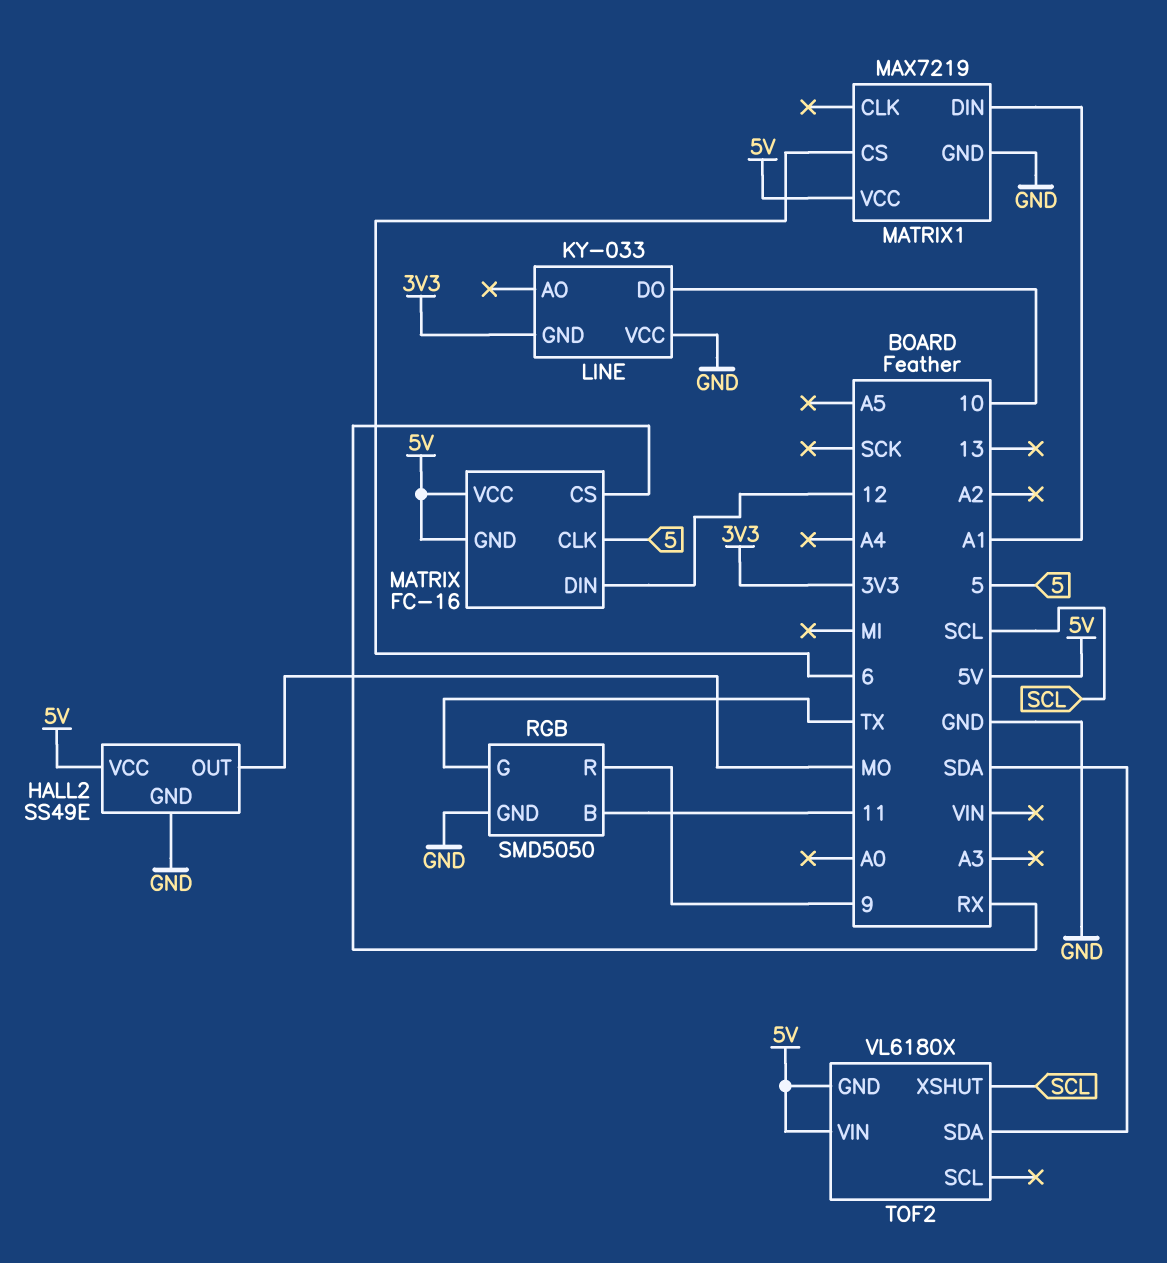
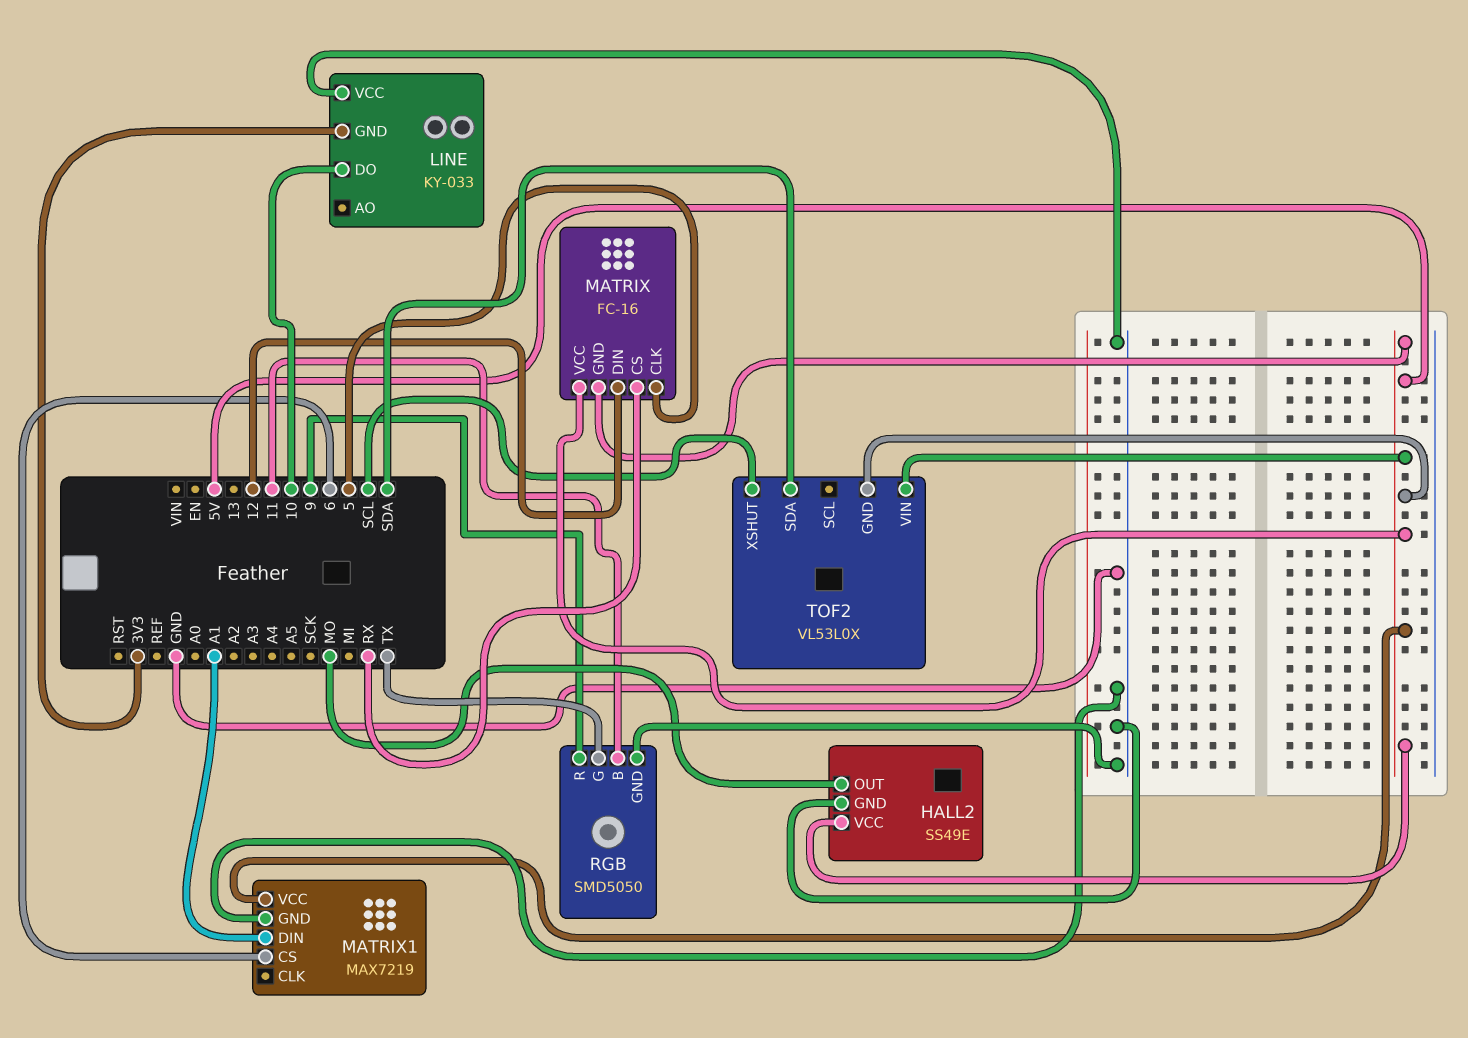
TOF2: VL6180X -> VL53L0X

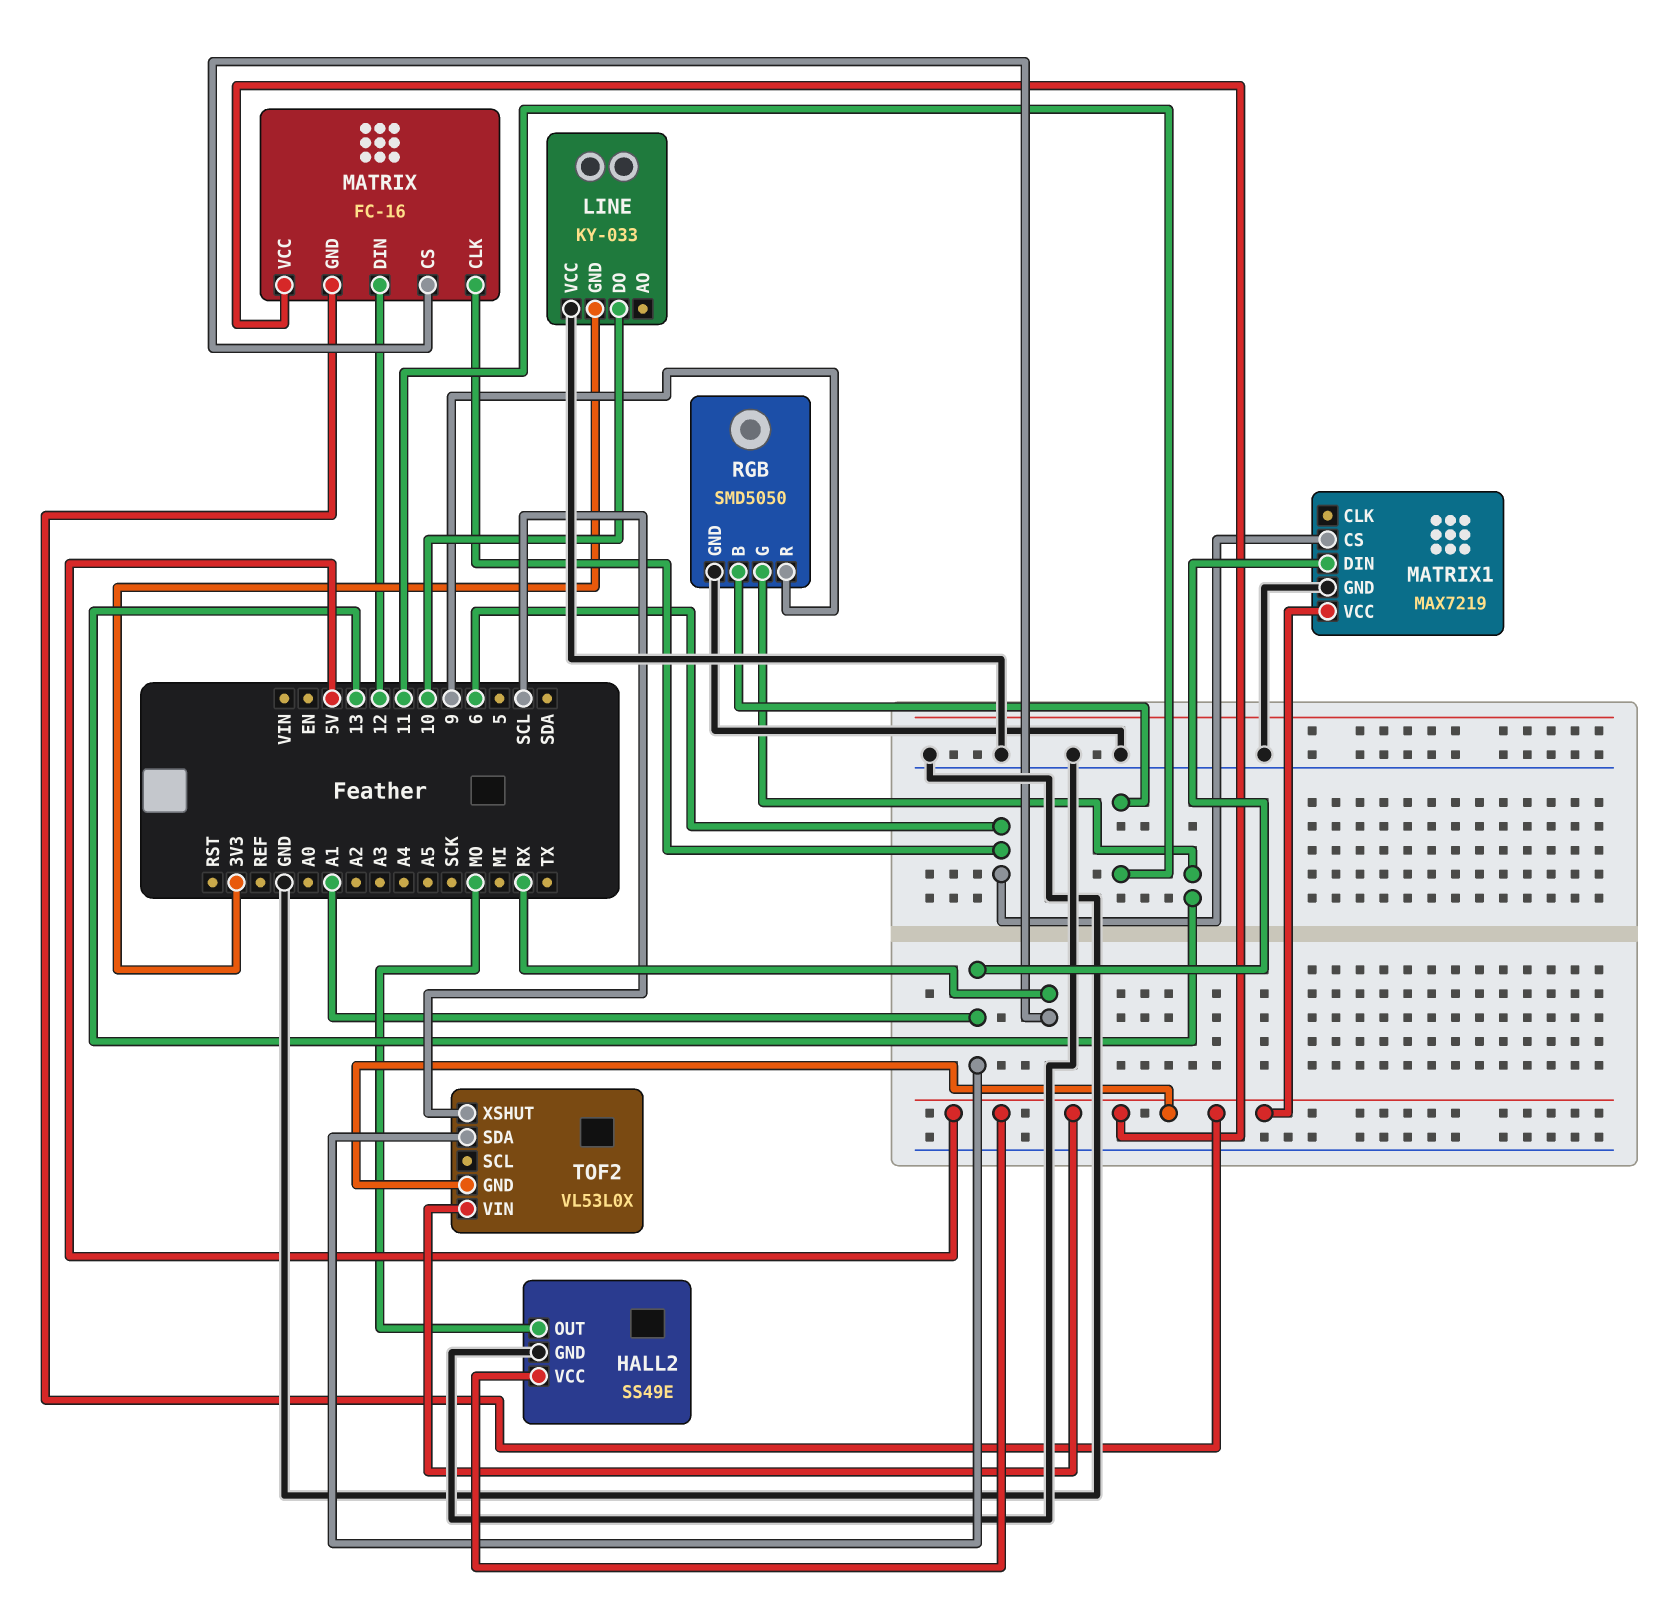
MATRIX pin CLK: 5 -> 6
RGB pin G: TX -> 13
TOF2 pin SDA: SDA -> A1

